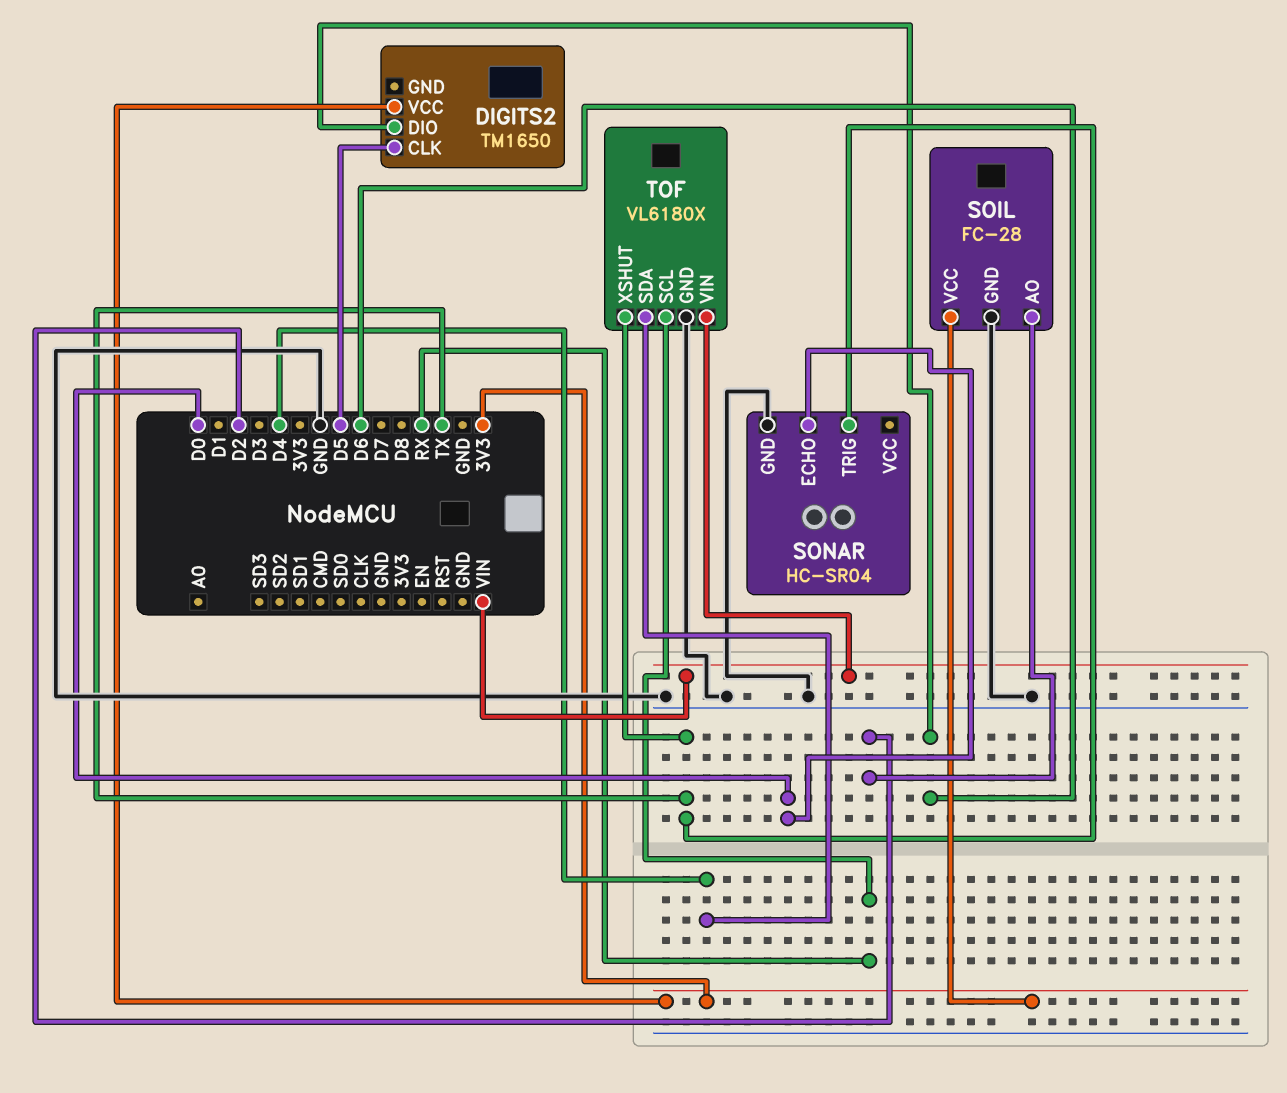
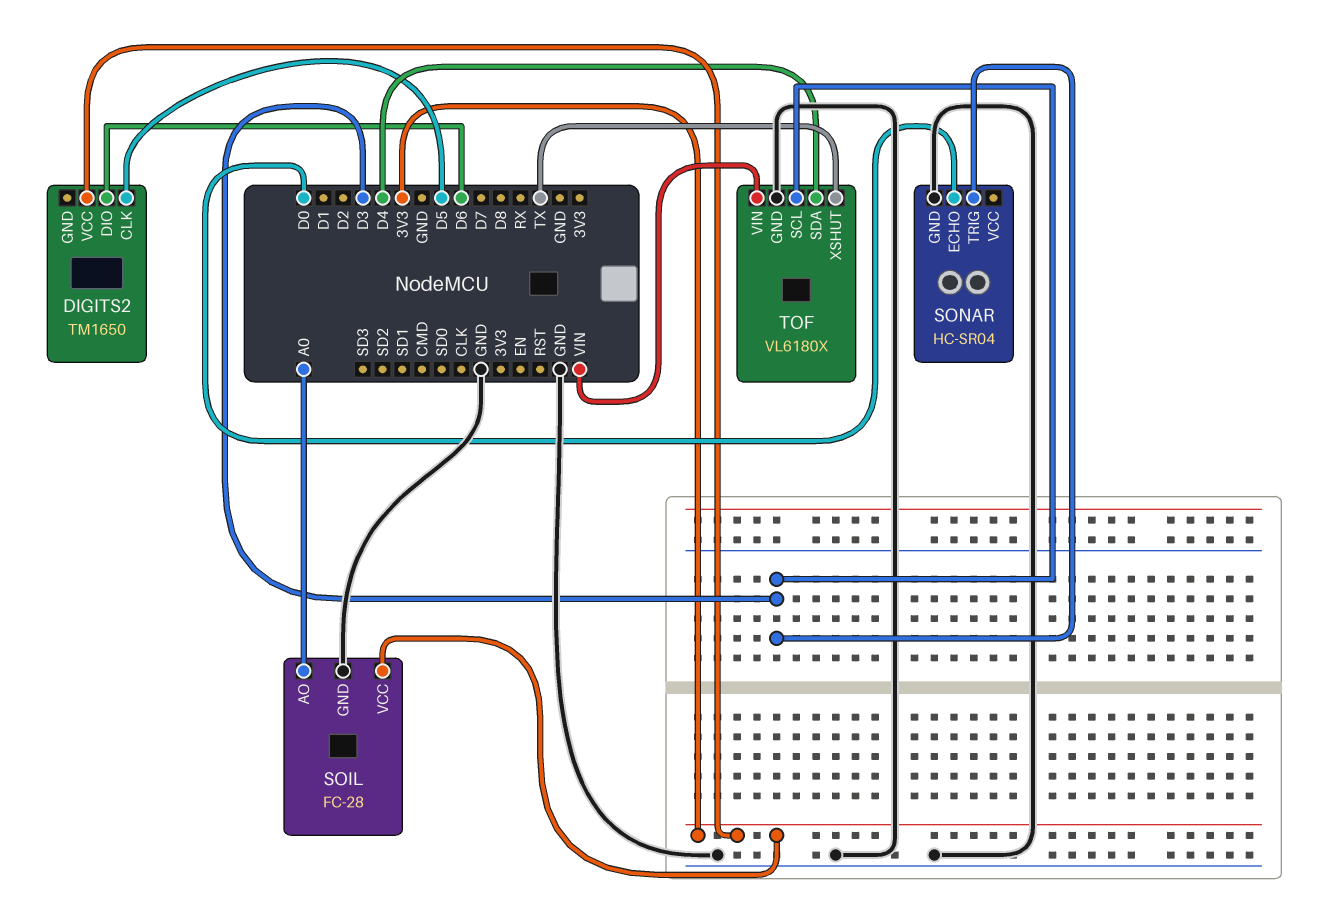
SOIL pin AO: D2 -> A0
SONAR pin TRIG: TX -> D3
TOF pin SCL: RX -> D3

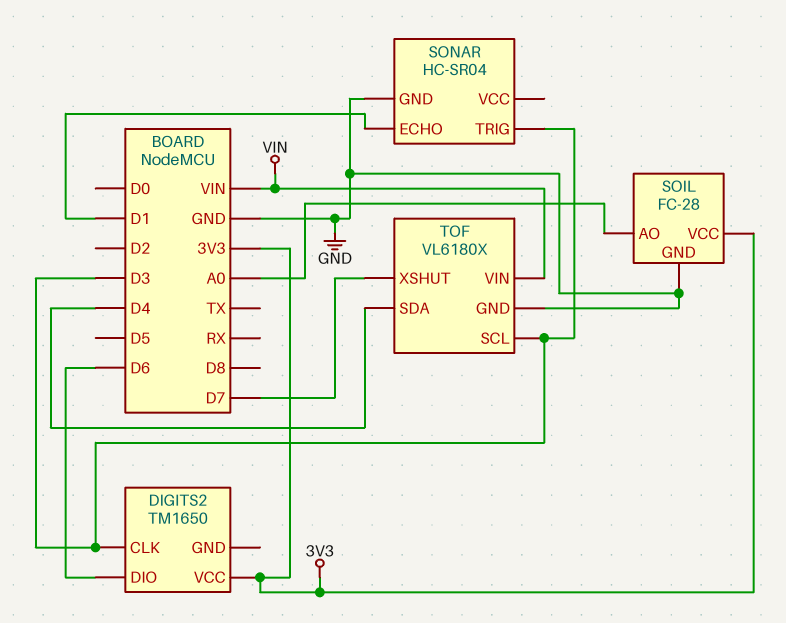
DIGITS2 pin CLK: D5 -> D3
SONAR pin ECHO: D0 -> D1
TOF pin XSHUT: TX -> D7

